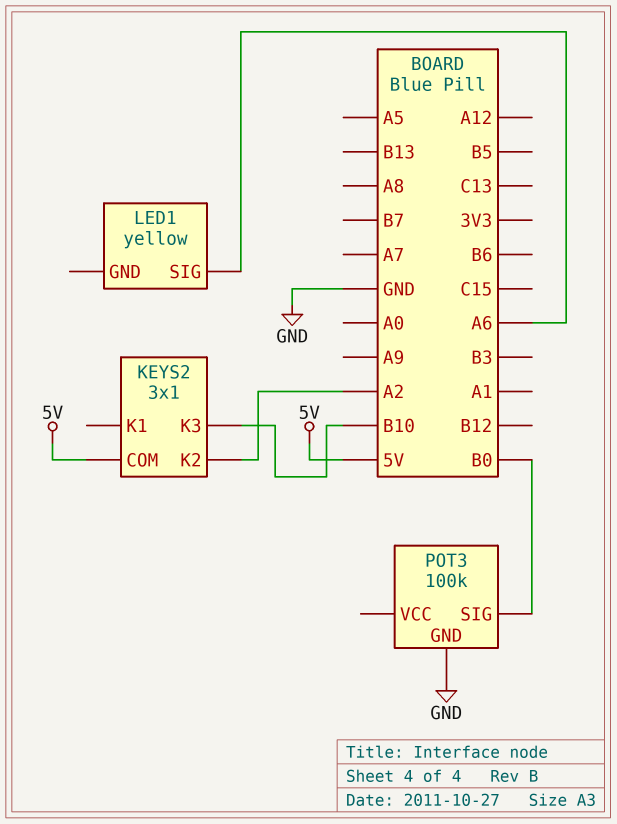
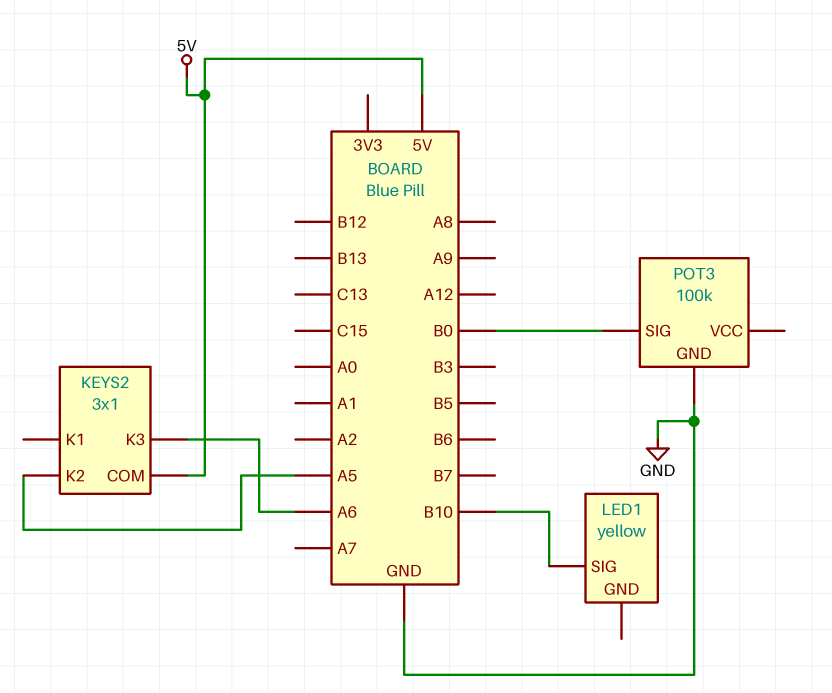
KEYS2 pin K2: A2 -> A5
KEYS2 pin K3: B10 -> A6
LED1 pin SIG: A6 -> B10

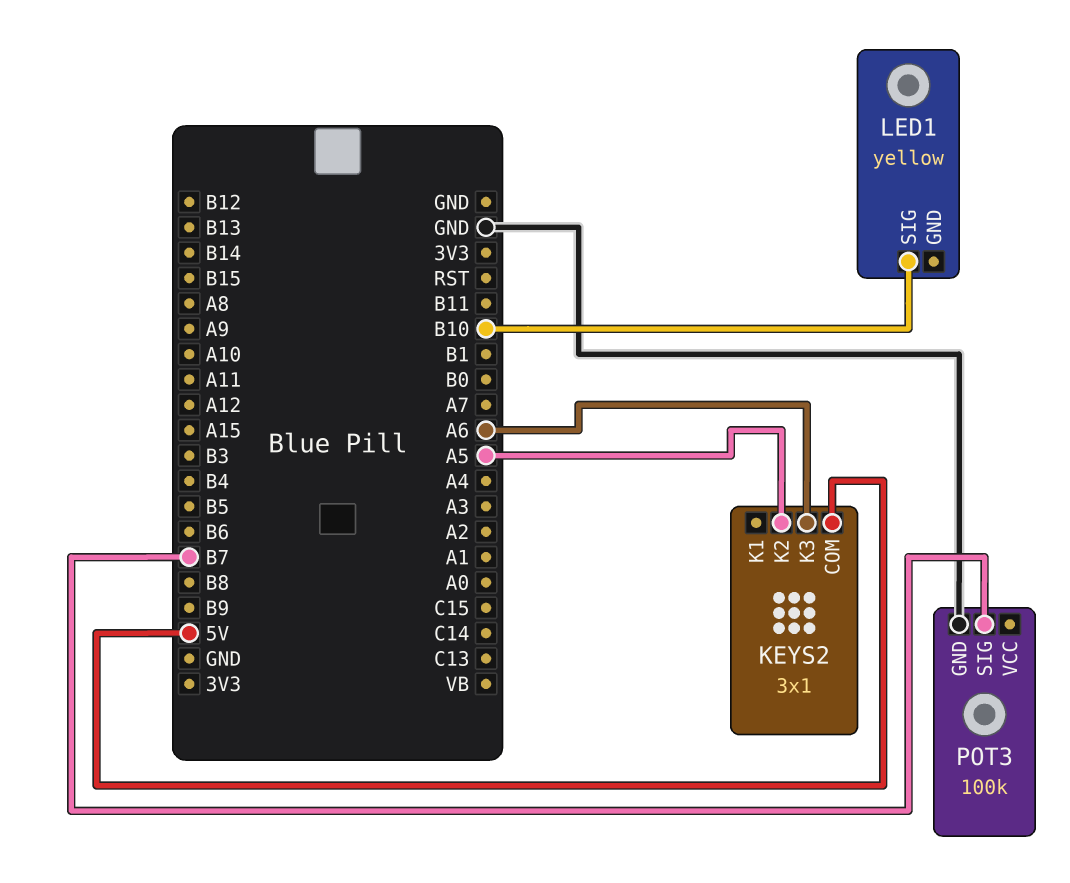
POT3 pin SIG: B0 -> B7

